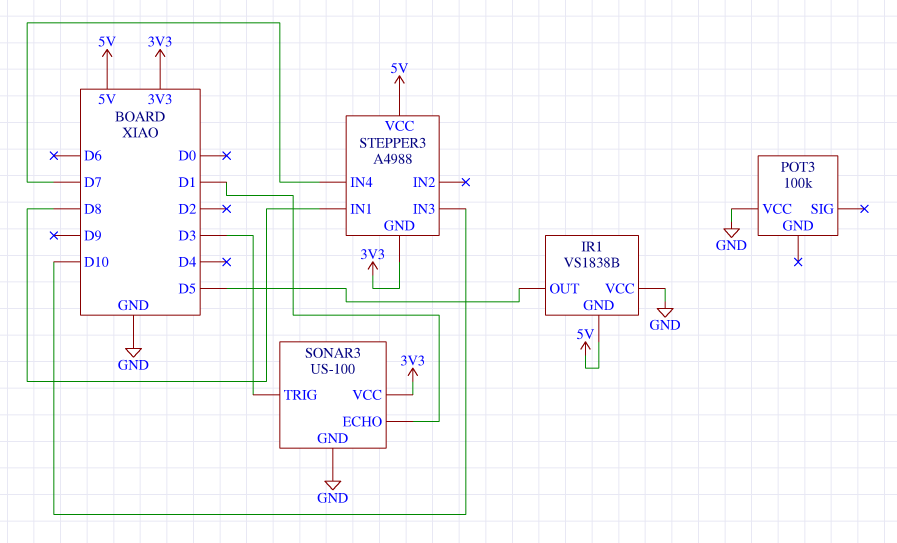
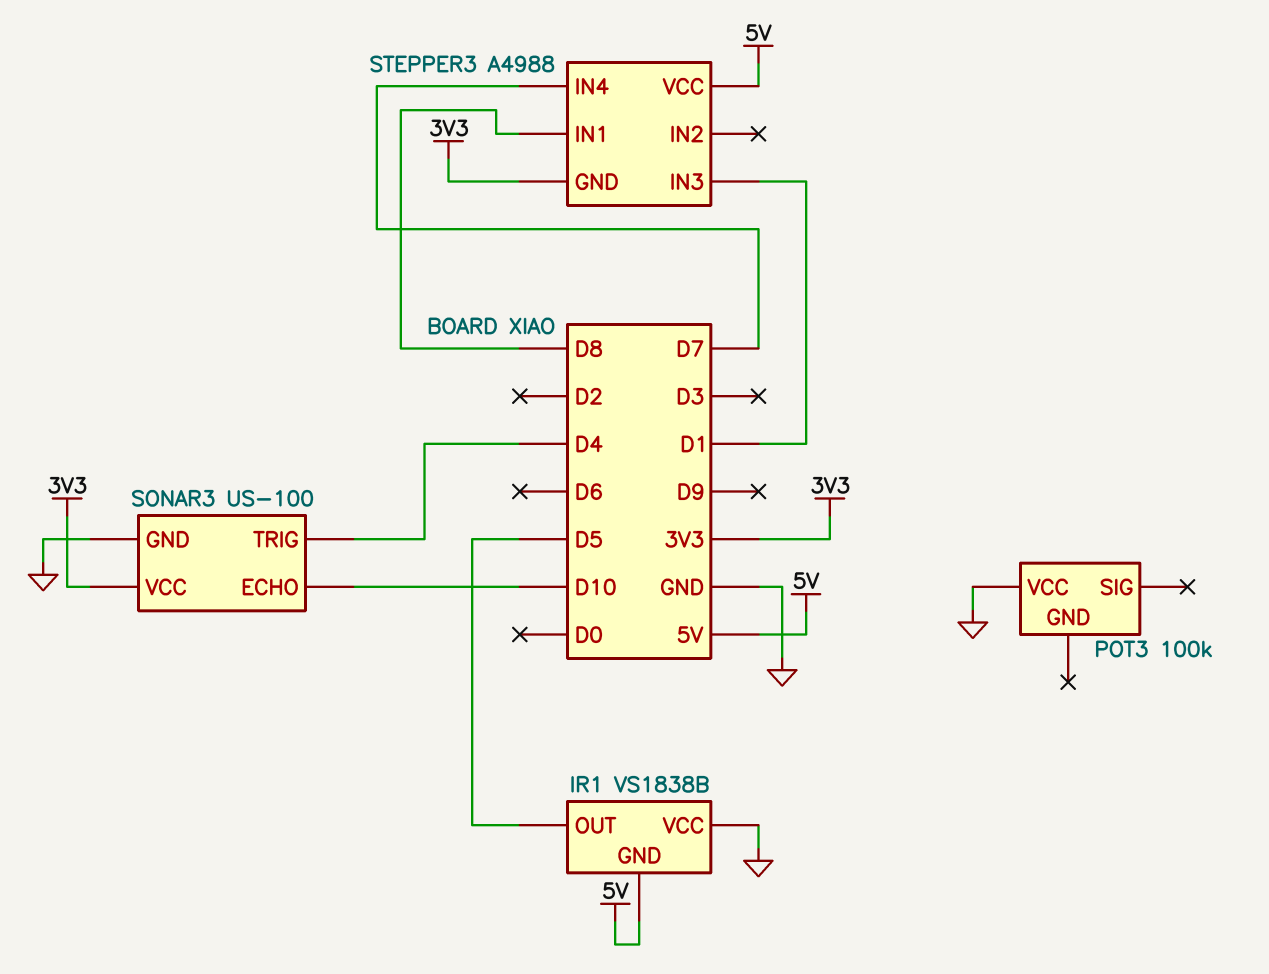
SONAR3 pin ECHO: D1 -> D10
SONAR3 pin TRIG: D3 -> D4
STEPPER3 pin IN3: D10 -> D1

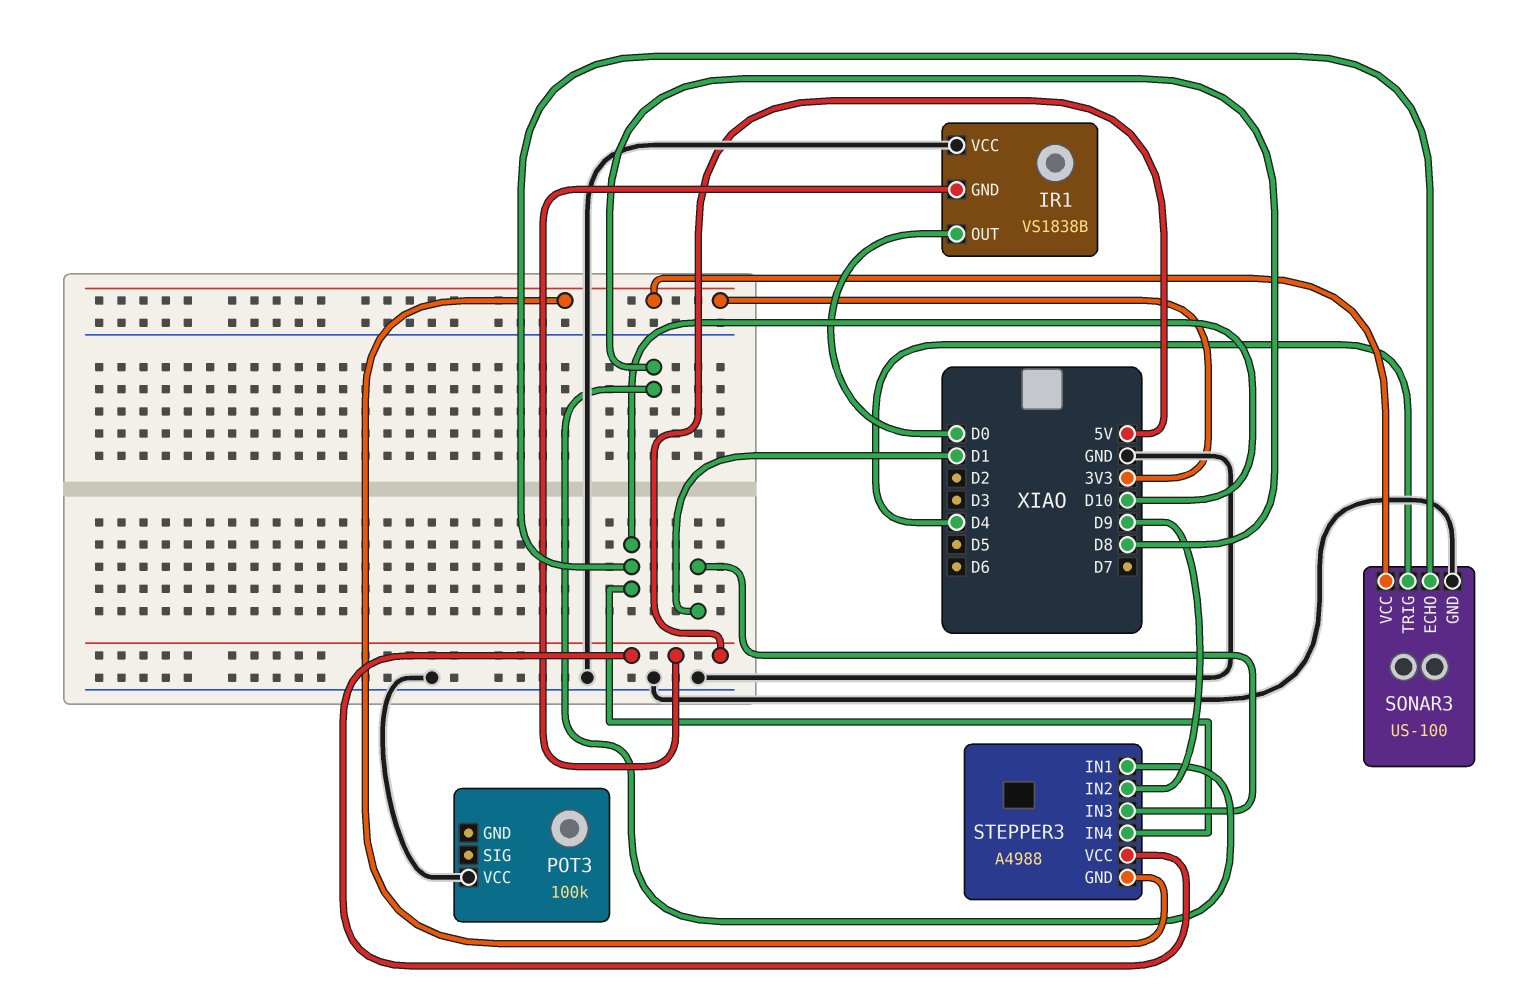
IR1 pin OUT: D5 -> D0
STEPPER3 pin IN2: none -> D9
STEPPER3 pin IN4: D7 -> D10

